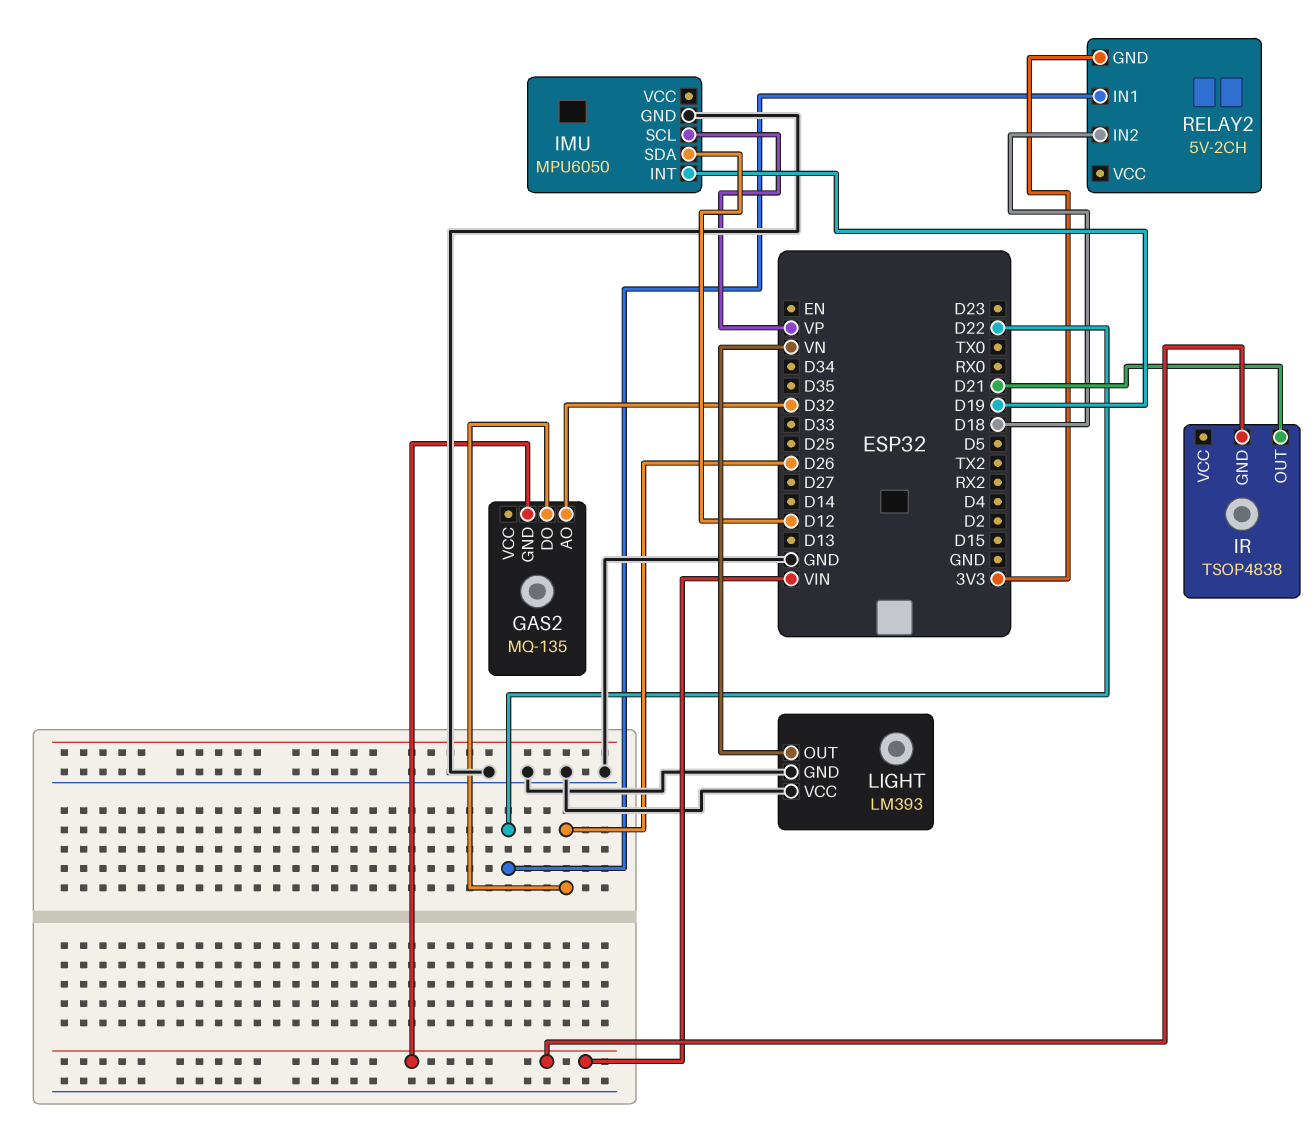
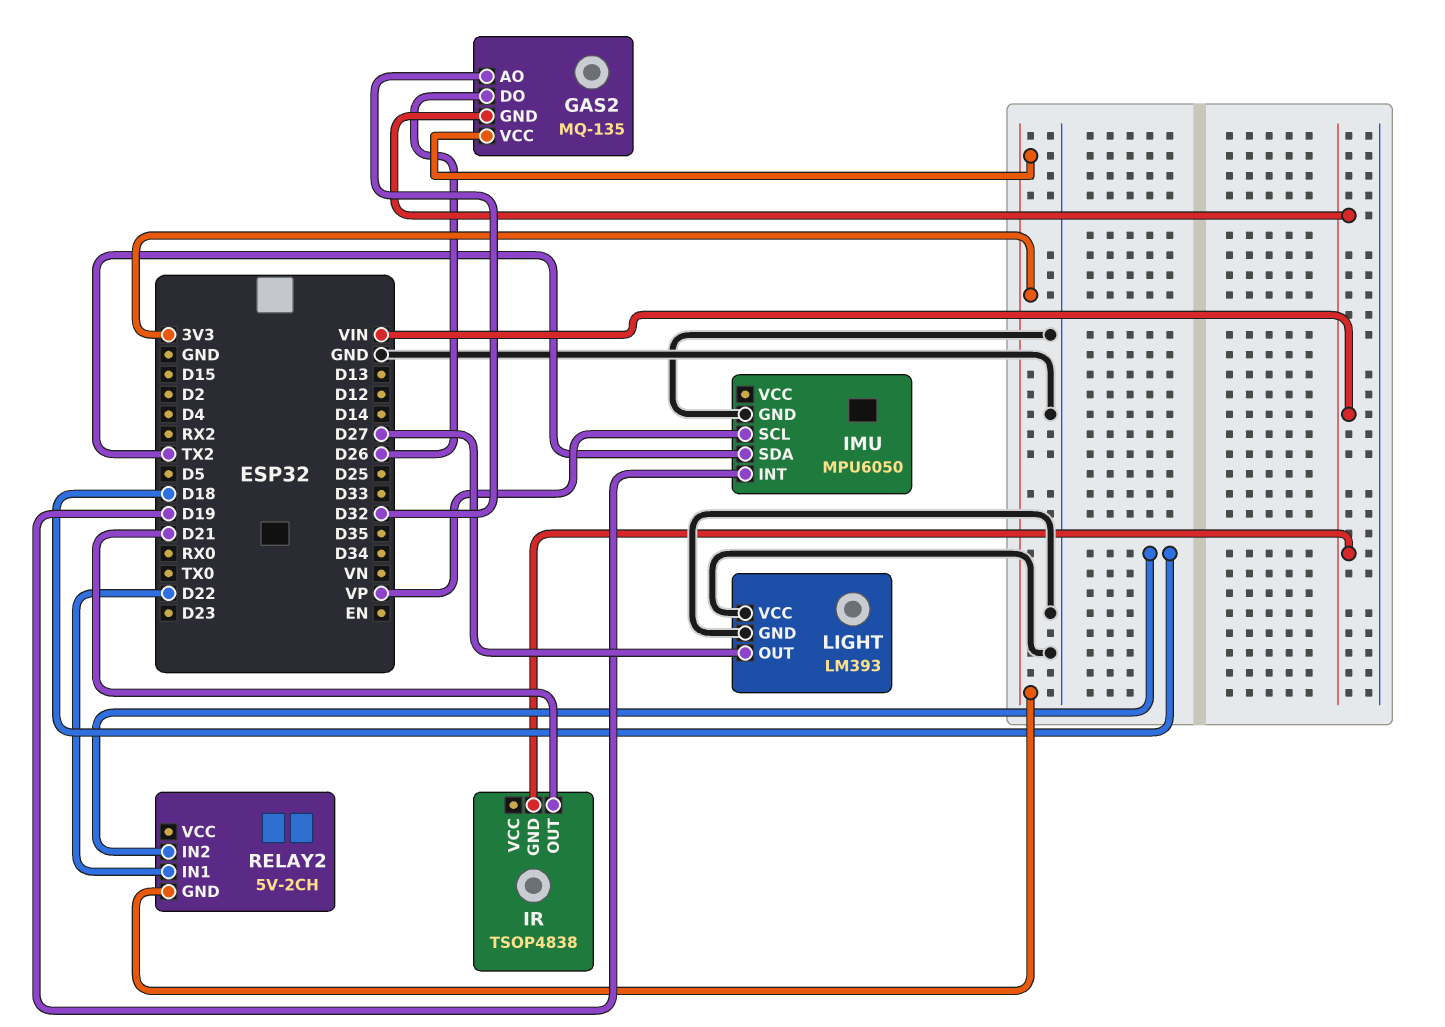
GAS2 pin VCC: none -> 3V3
IMU pin SDA: D12 -> TX2
LIGHT pin OUT: VN -> D27

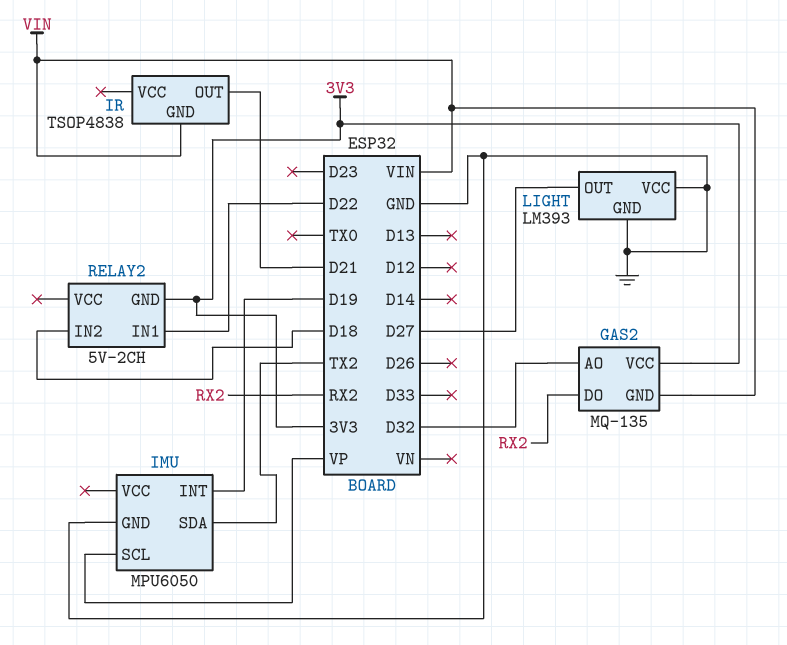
GAS2 pin DO: D26 -> RX2

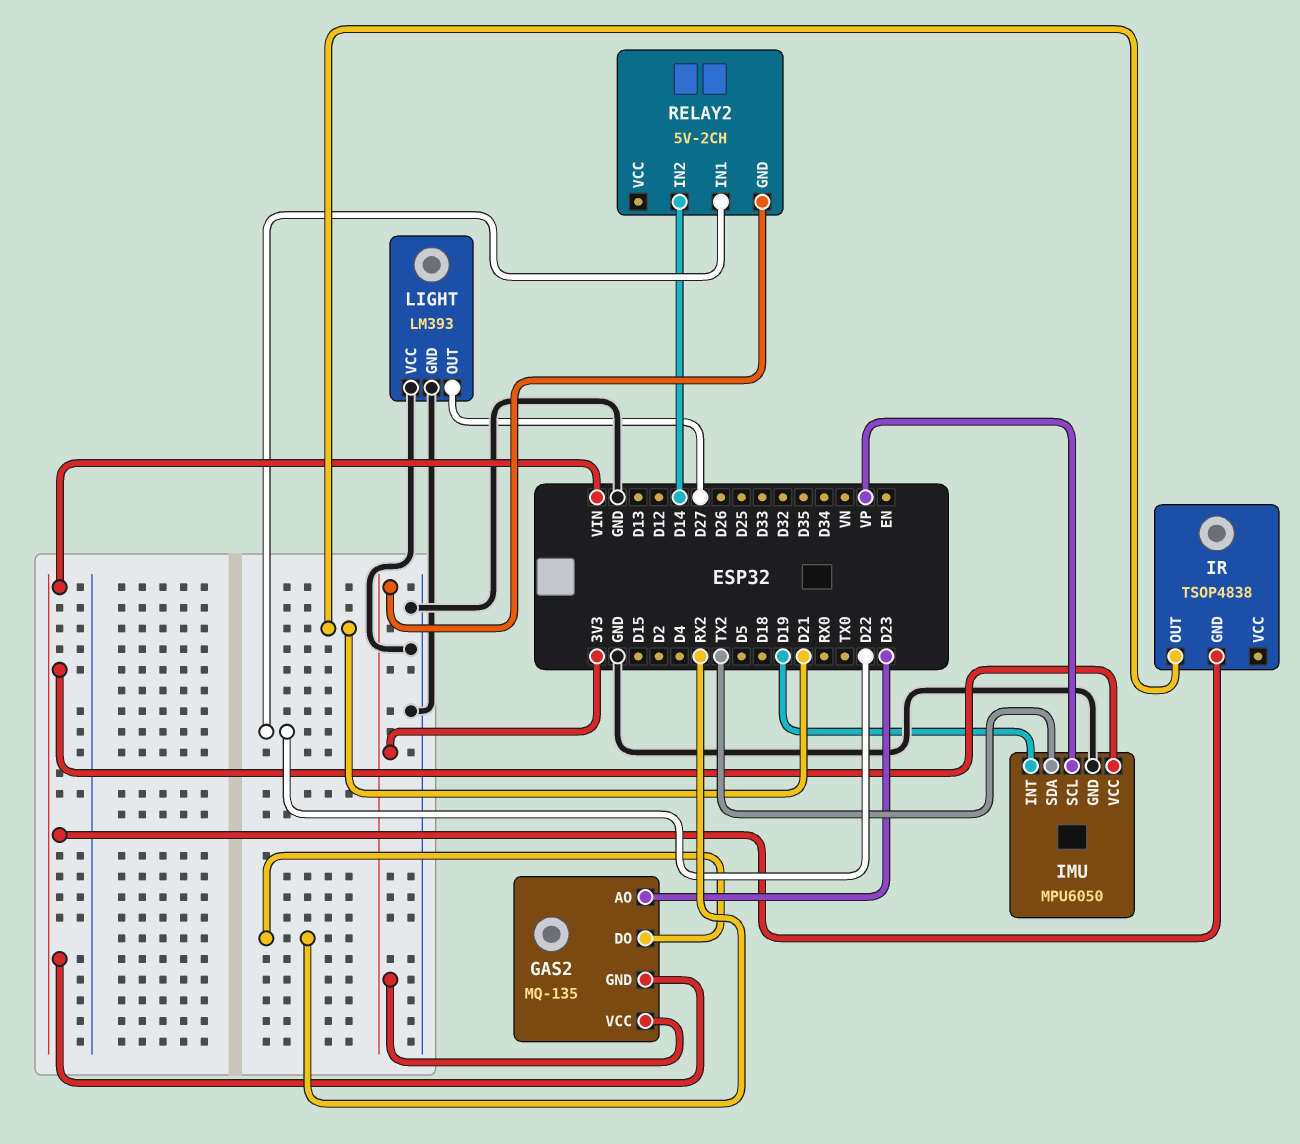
GAS2 pin AO: D32 -> D23
IMU pin VCC: none -> VIN
RELAY2 pin IN2: D18 -> D14

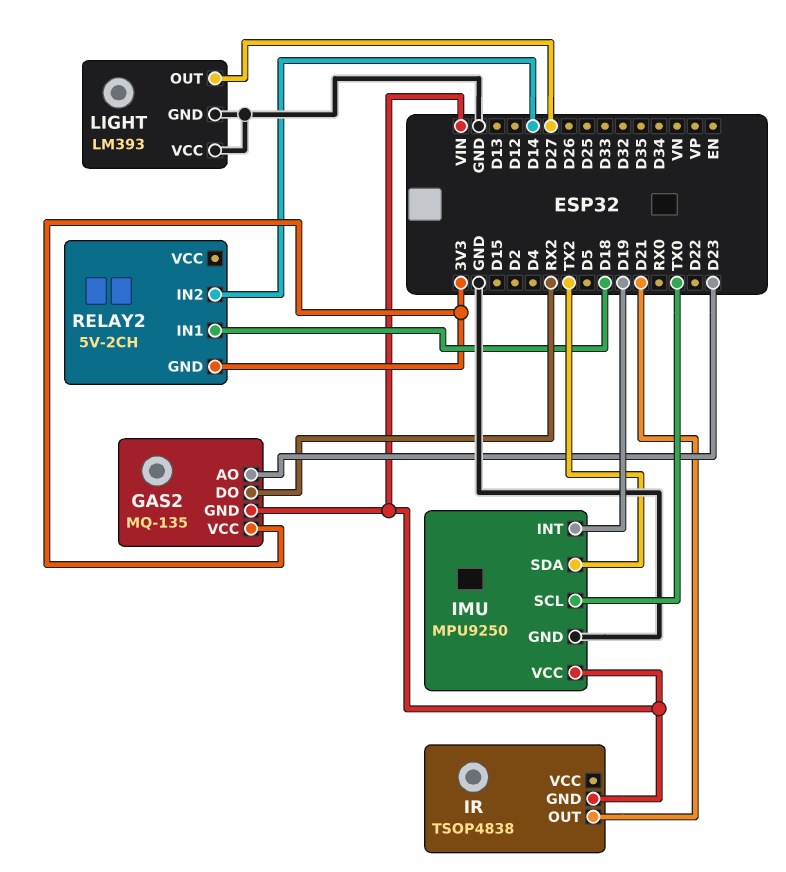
IMU: MPU6050 -> MPU9250
IMU pin SCL: VP -> TX0
RELAY2 pin IN1: D22 -> D18

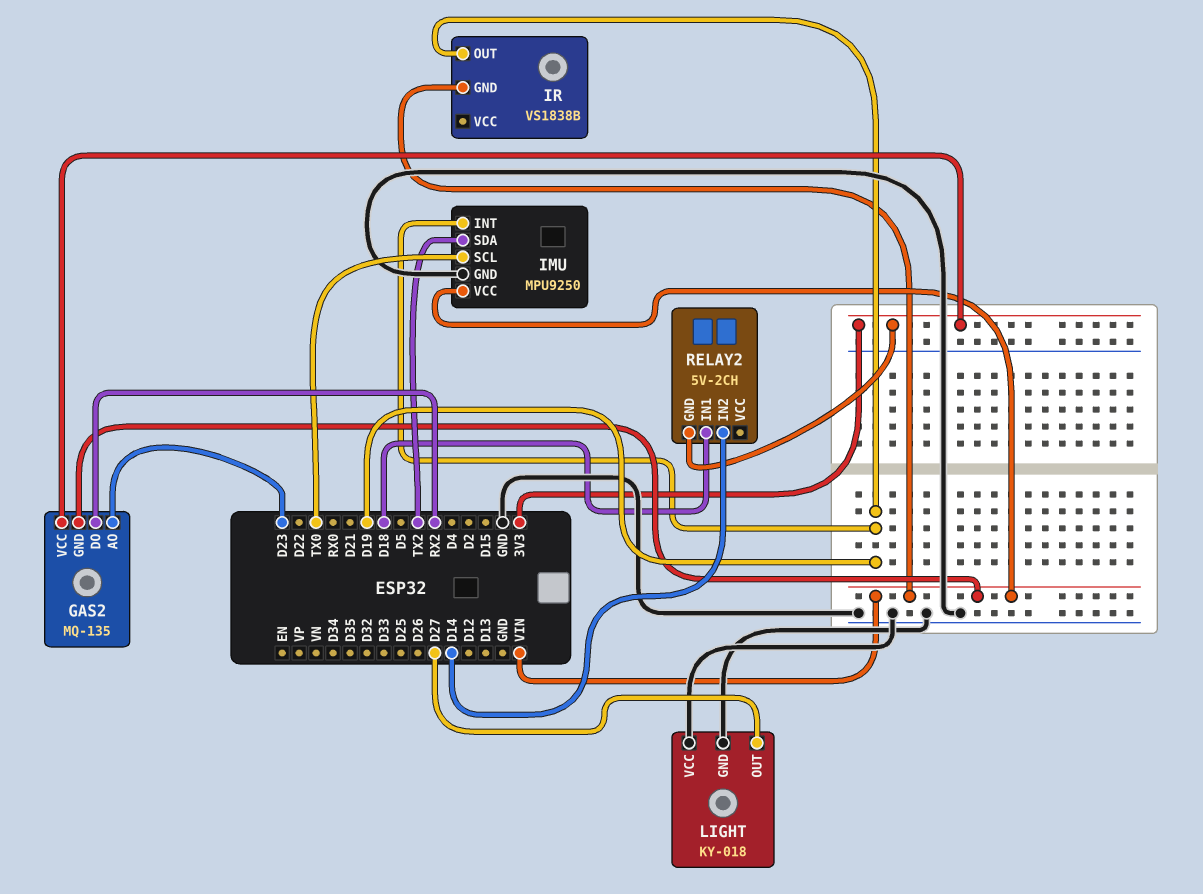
IR: TSOP4838 -> VS1838B
IR pin OUT: D21 -> D19
LIGHT: LM393 -> KY-018

